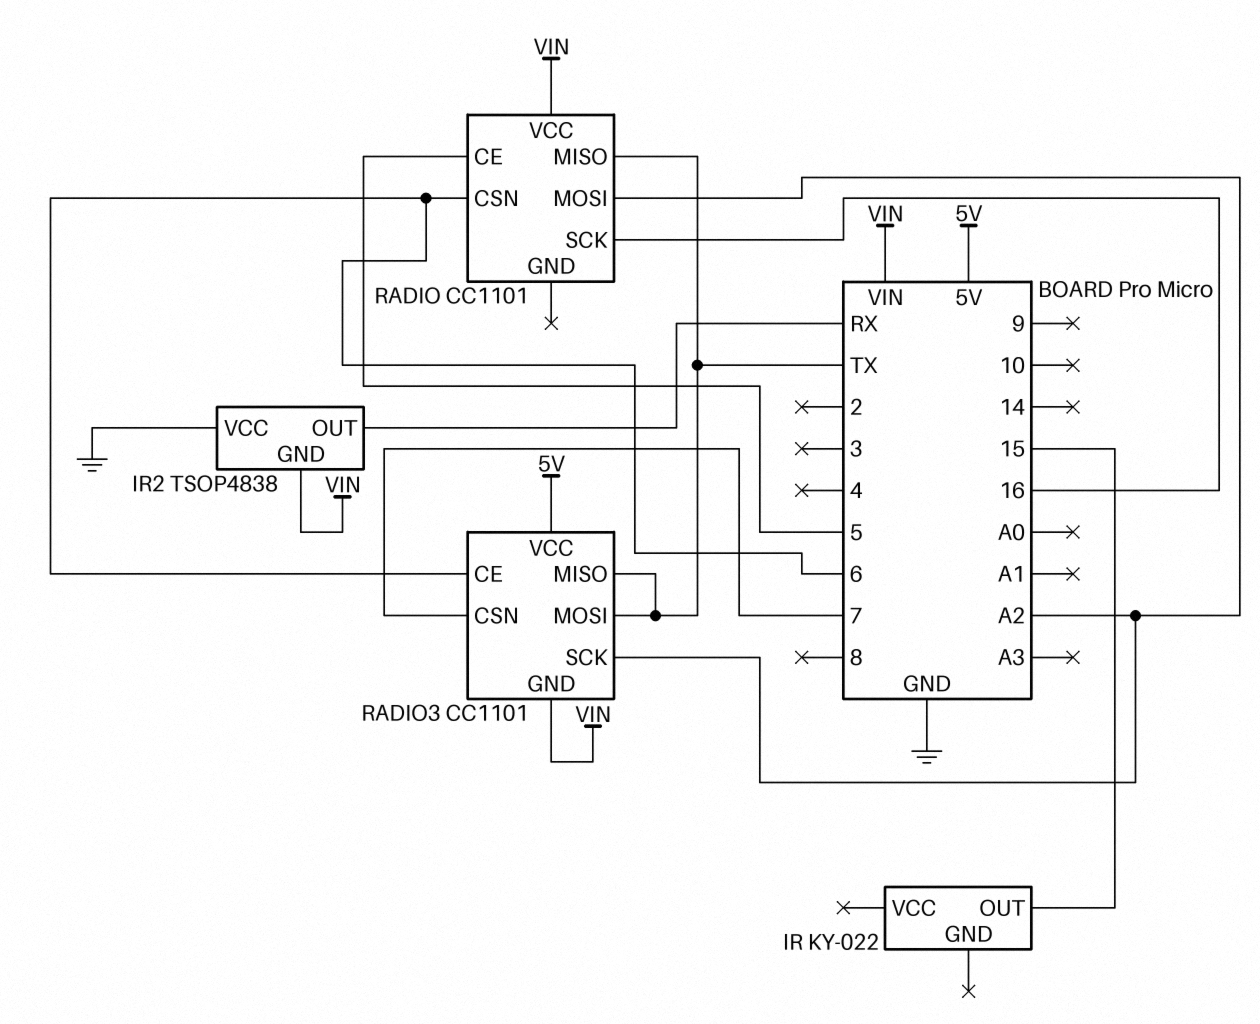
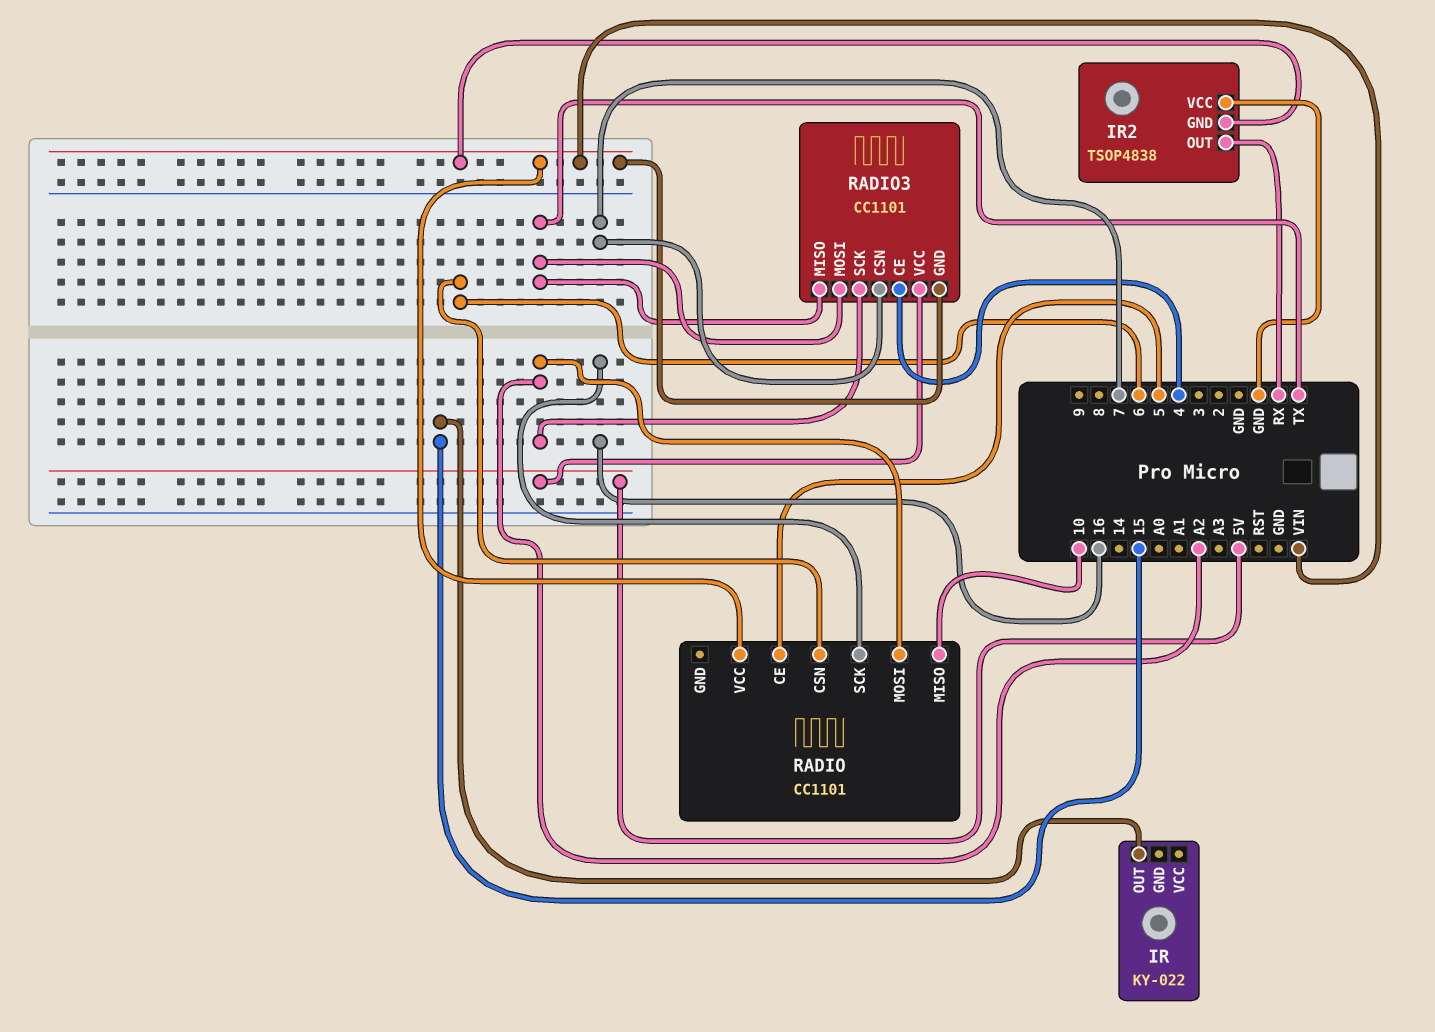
RADIO pin MISO: TX -> 10
RADIO3 pin CE: 6 -> 4

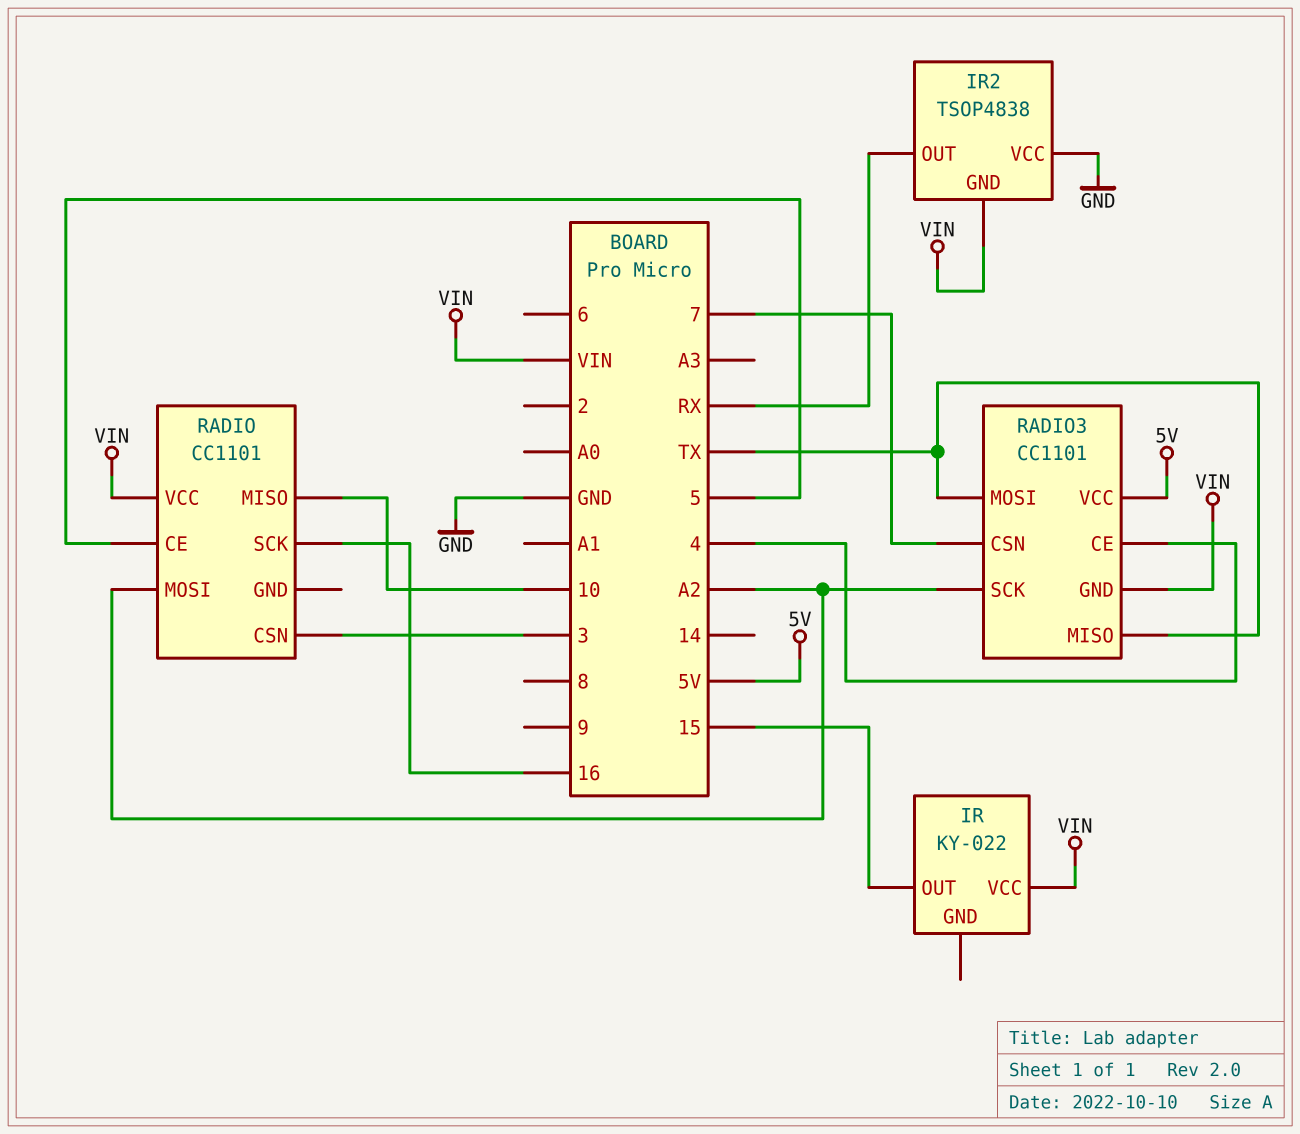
IR pin VCC: none -> VIN
RADIO pin CSN: 6 -> 3

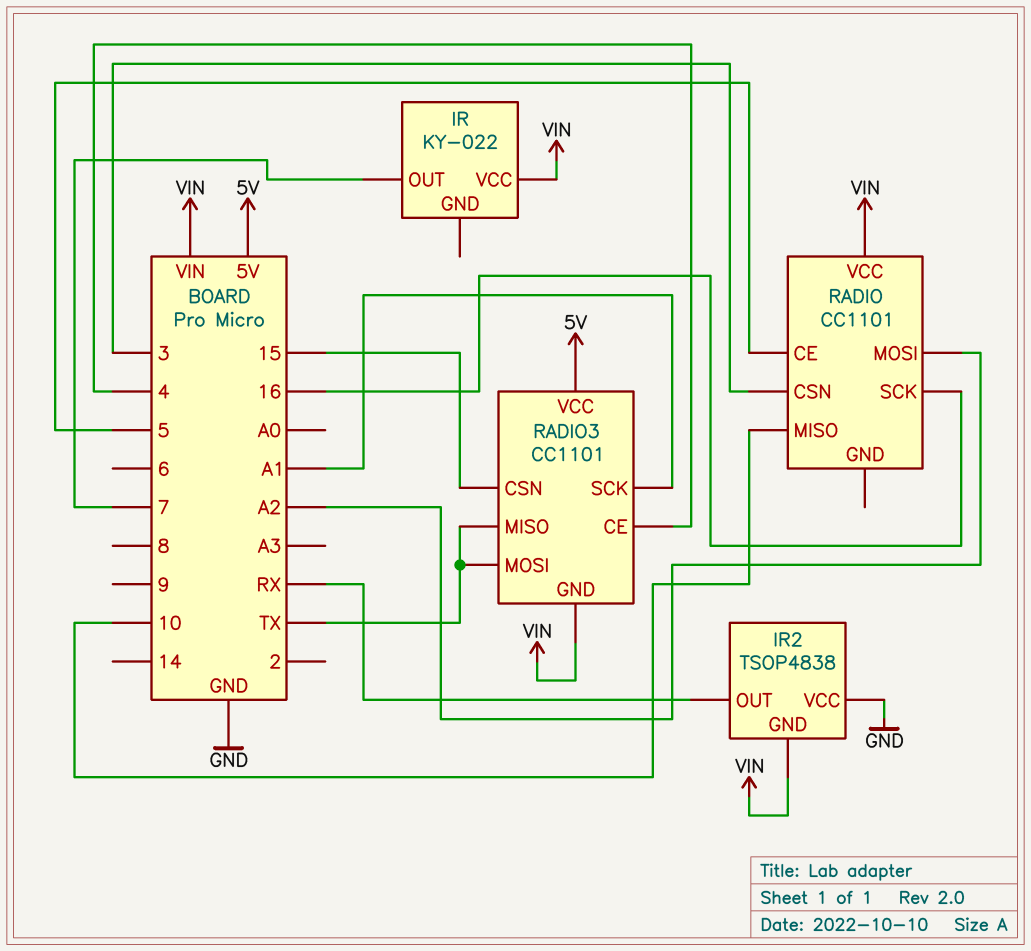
IR pin OUT: 15 -> 7
RADIO3 pin CSN: 7 -> 15
RADIO3 pin SCK: A2 -> A1

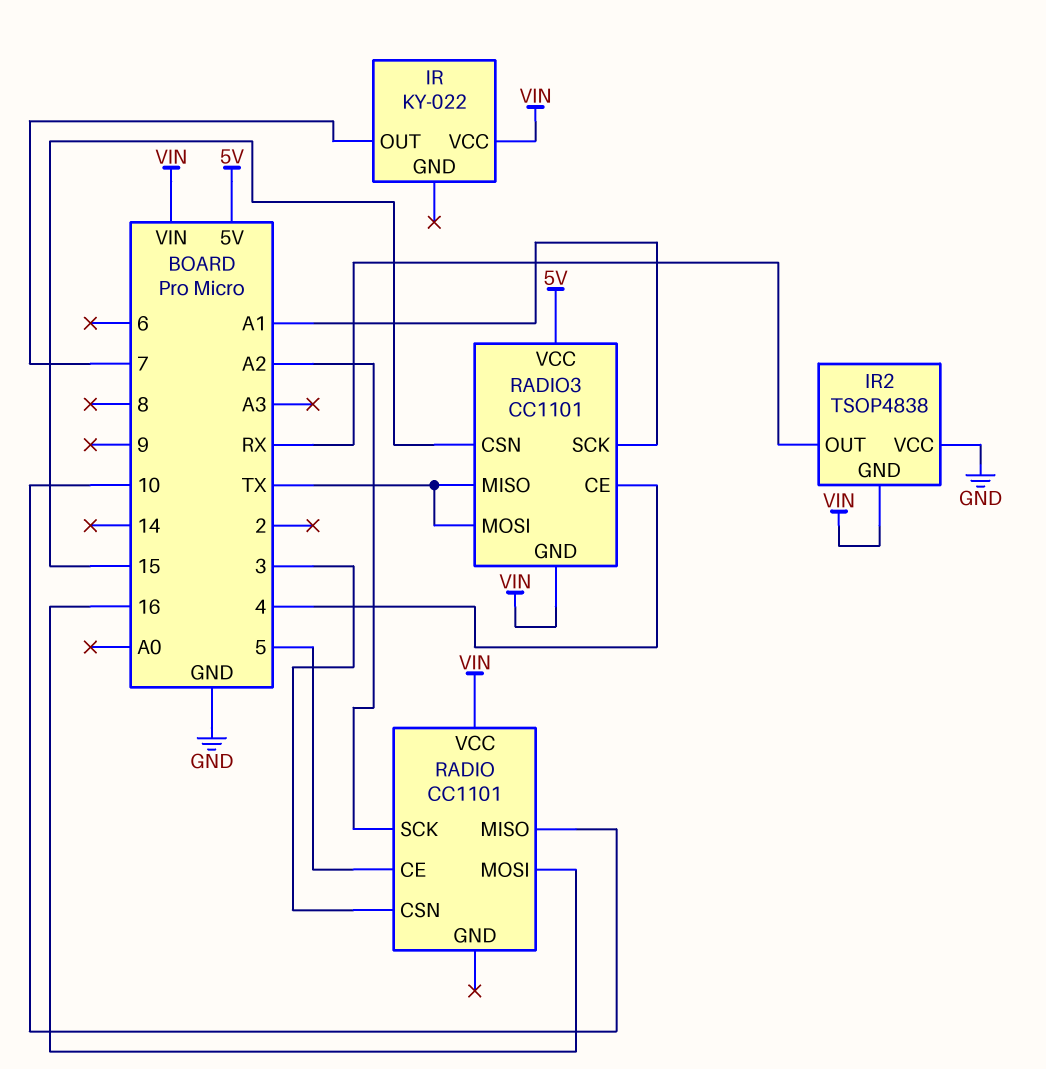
RADIO pin MOSI: A2 -> 16
RADIO pin SCK: 16 -> A2

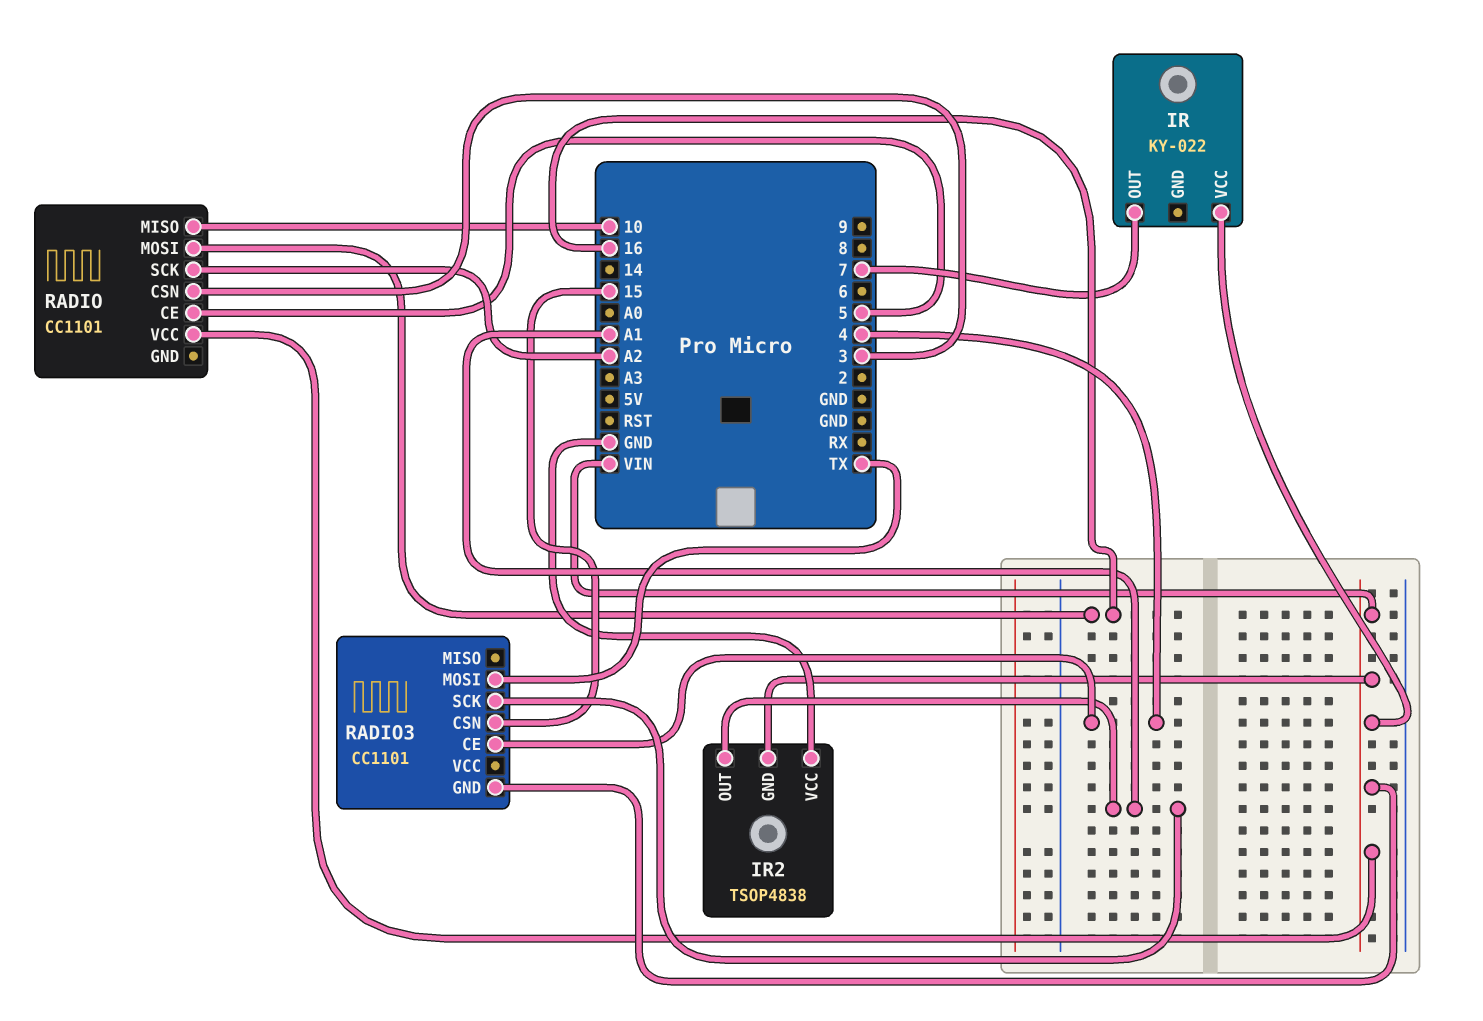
IR2 pin OUT: RX -> A1
RADIO3 pin MISO: TX -> none
RADIO3 pin VCC: 5V -> none

